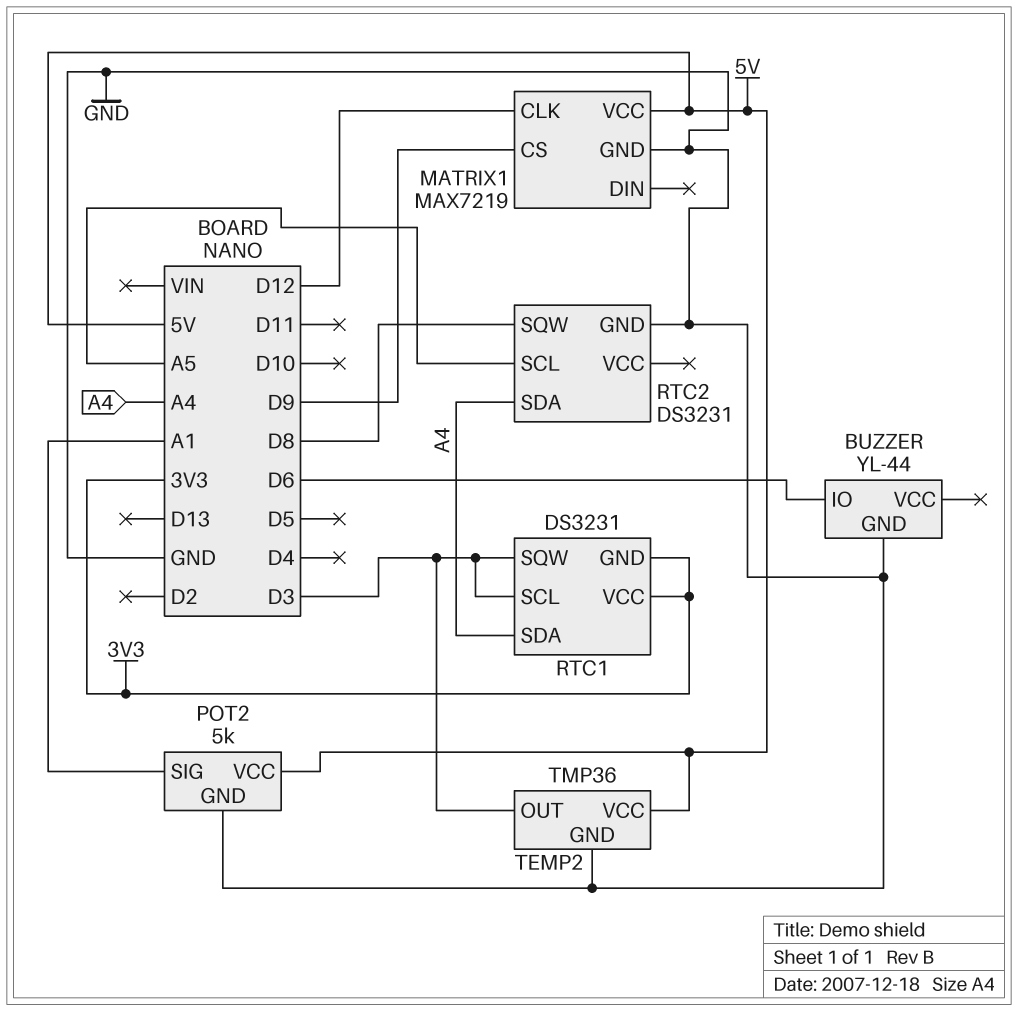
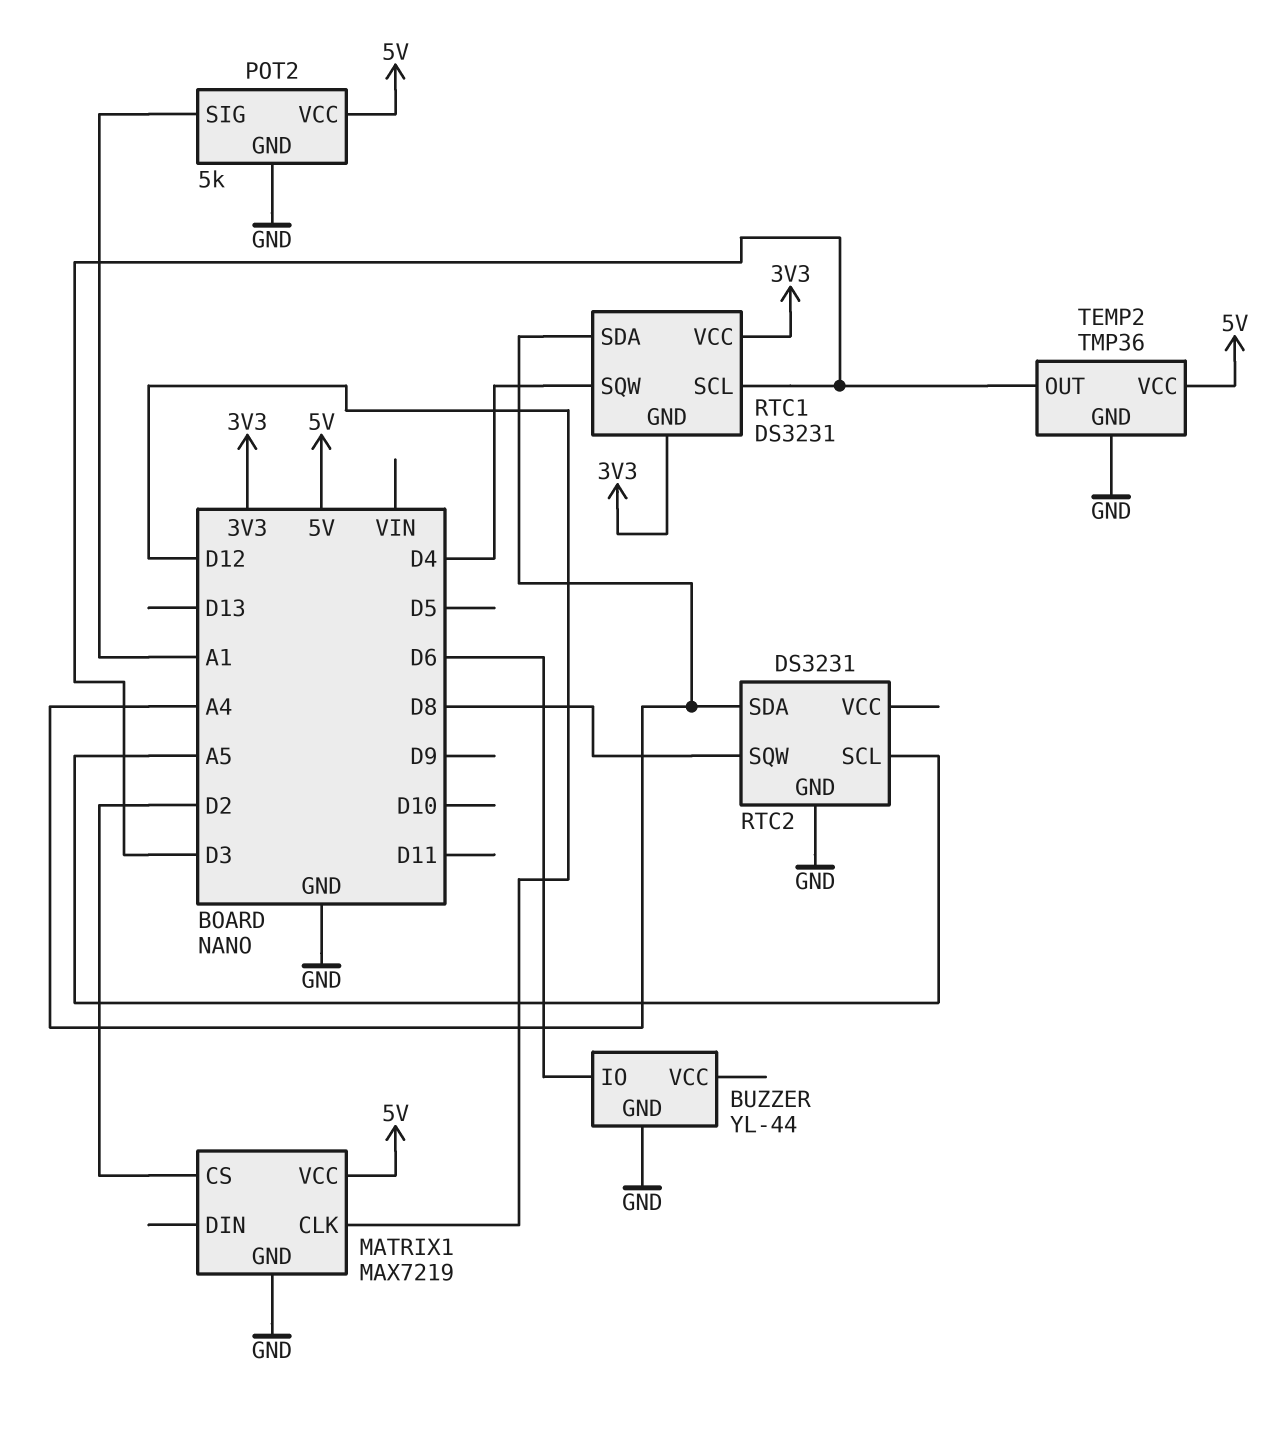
MATRIX1 pin CS: D9 -> D2
RTC1 pin SQW: D3 -> D4

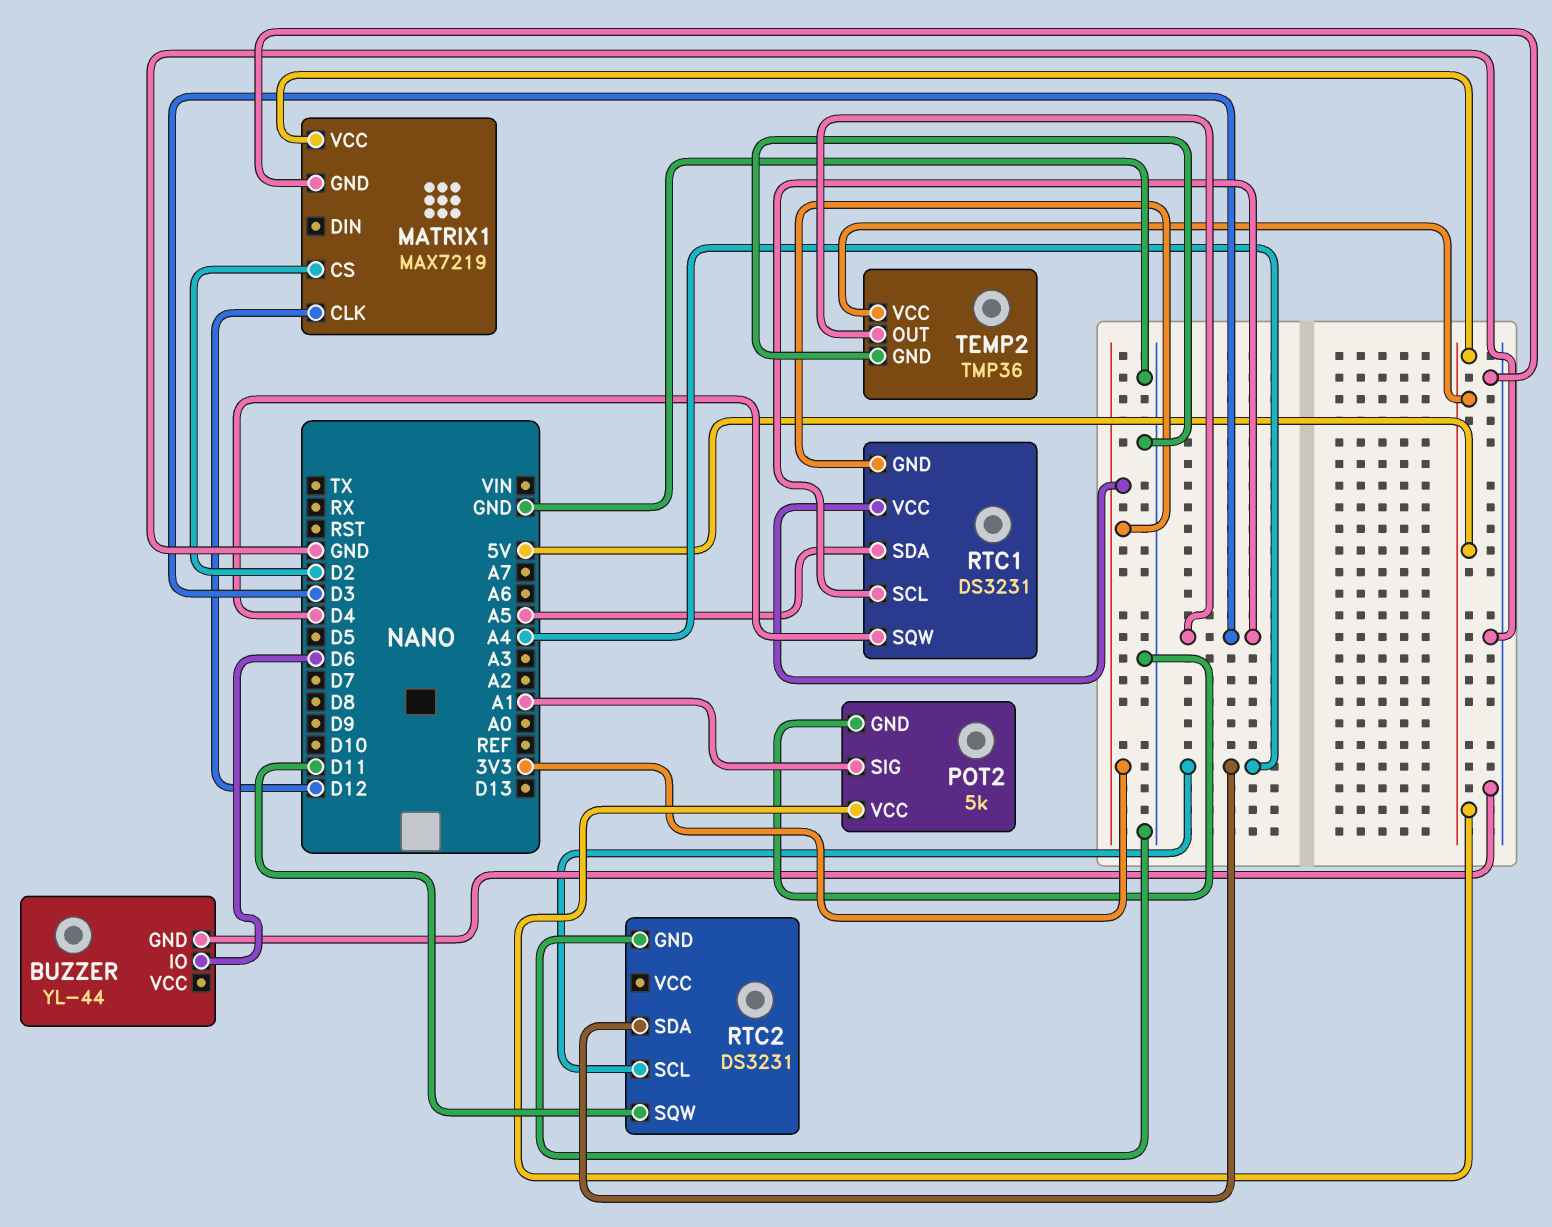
RTC1 pin SDA: A4 -> A5
RTC2 pin SCL: A5 -> A4
RTC2 pin SQW: D8 -> D11

